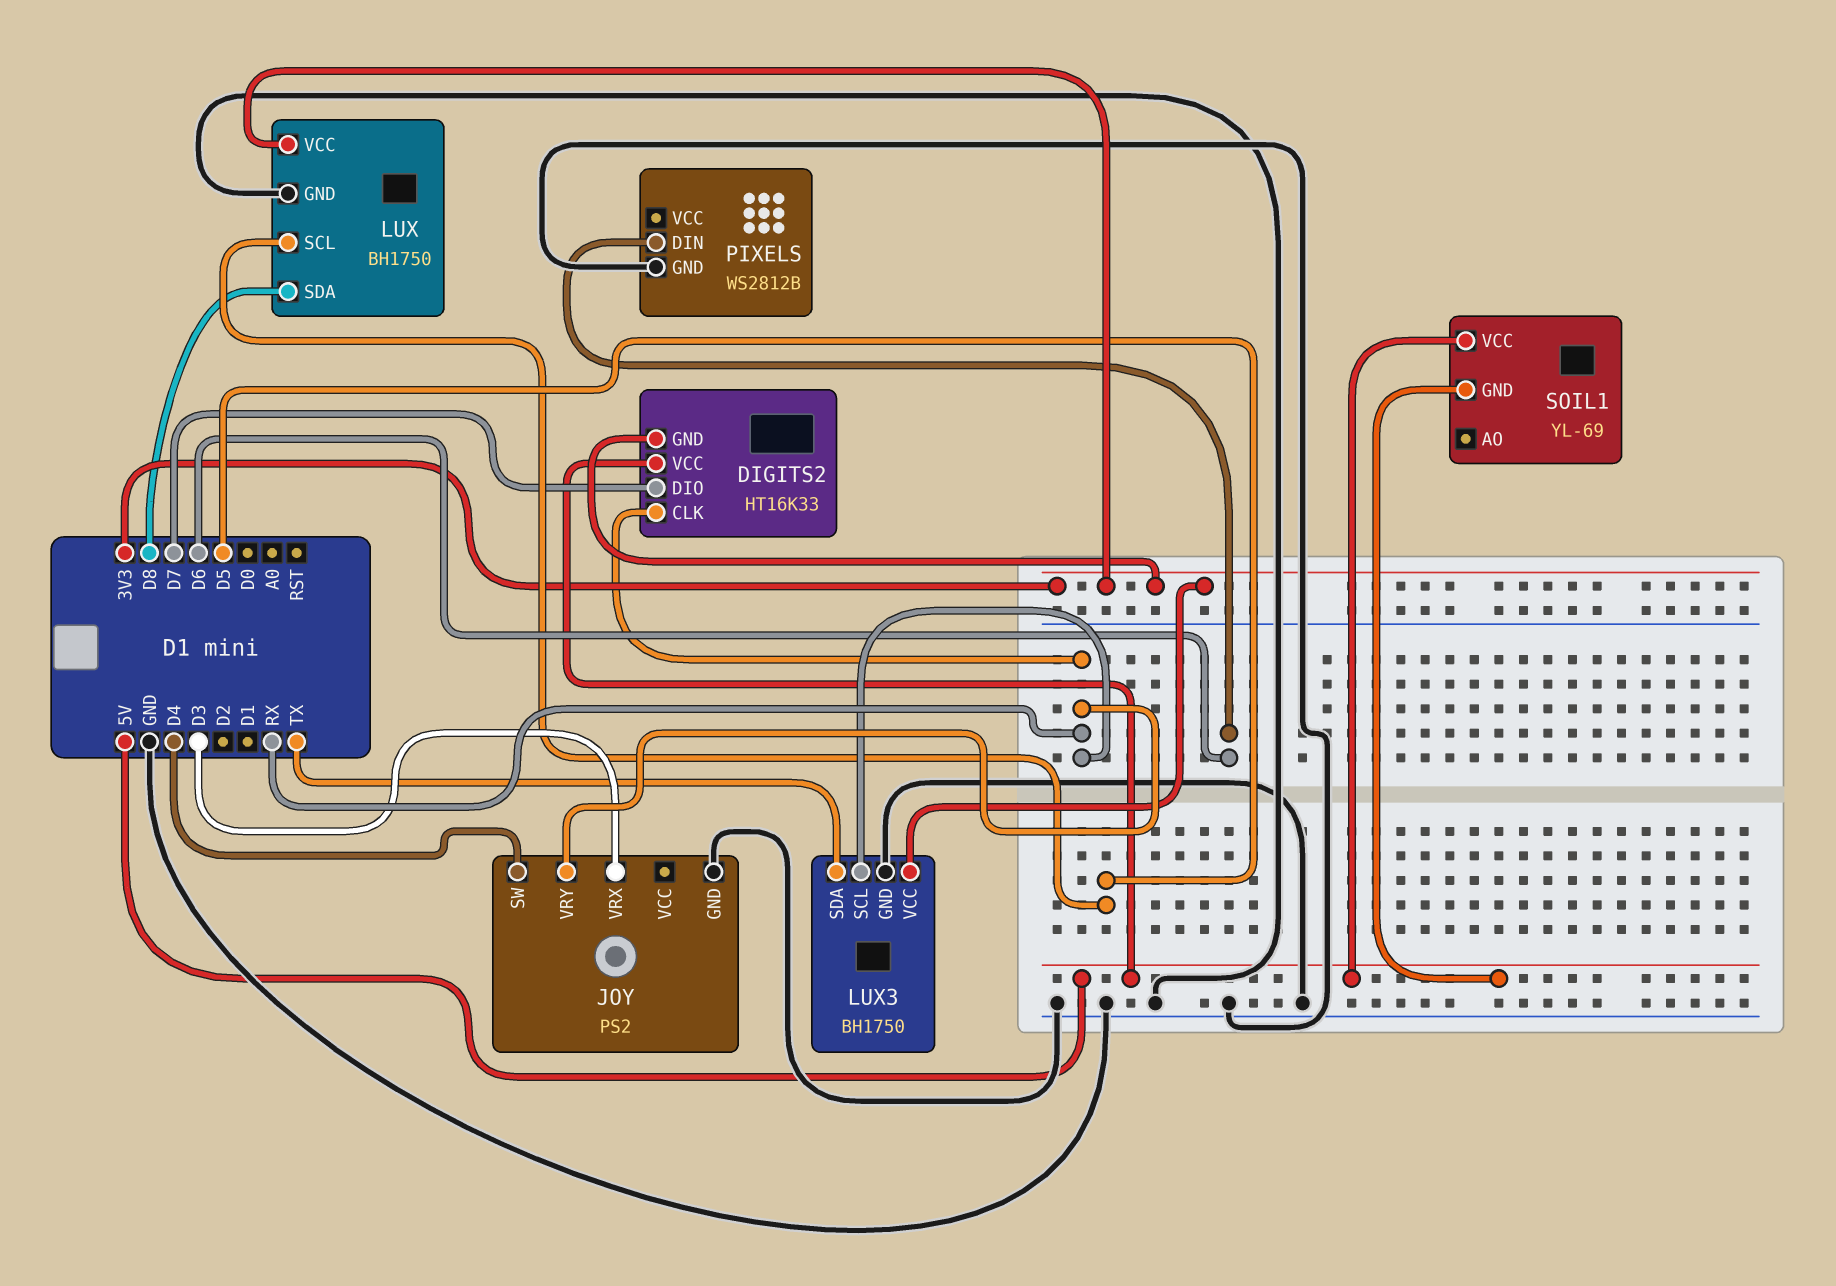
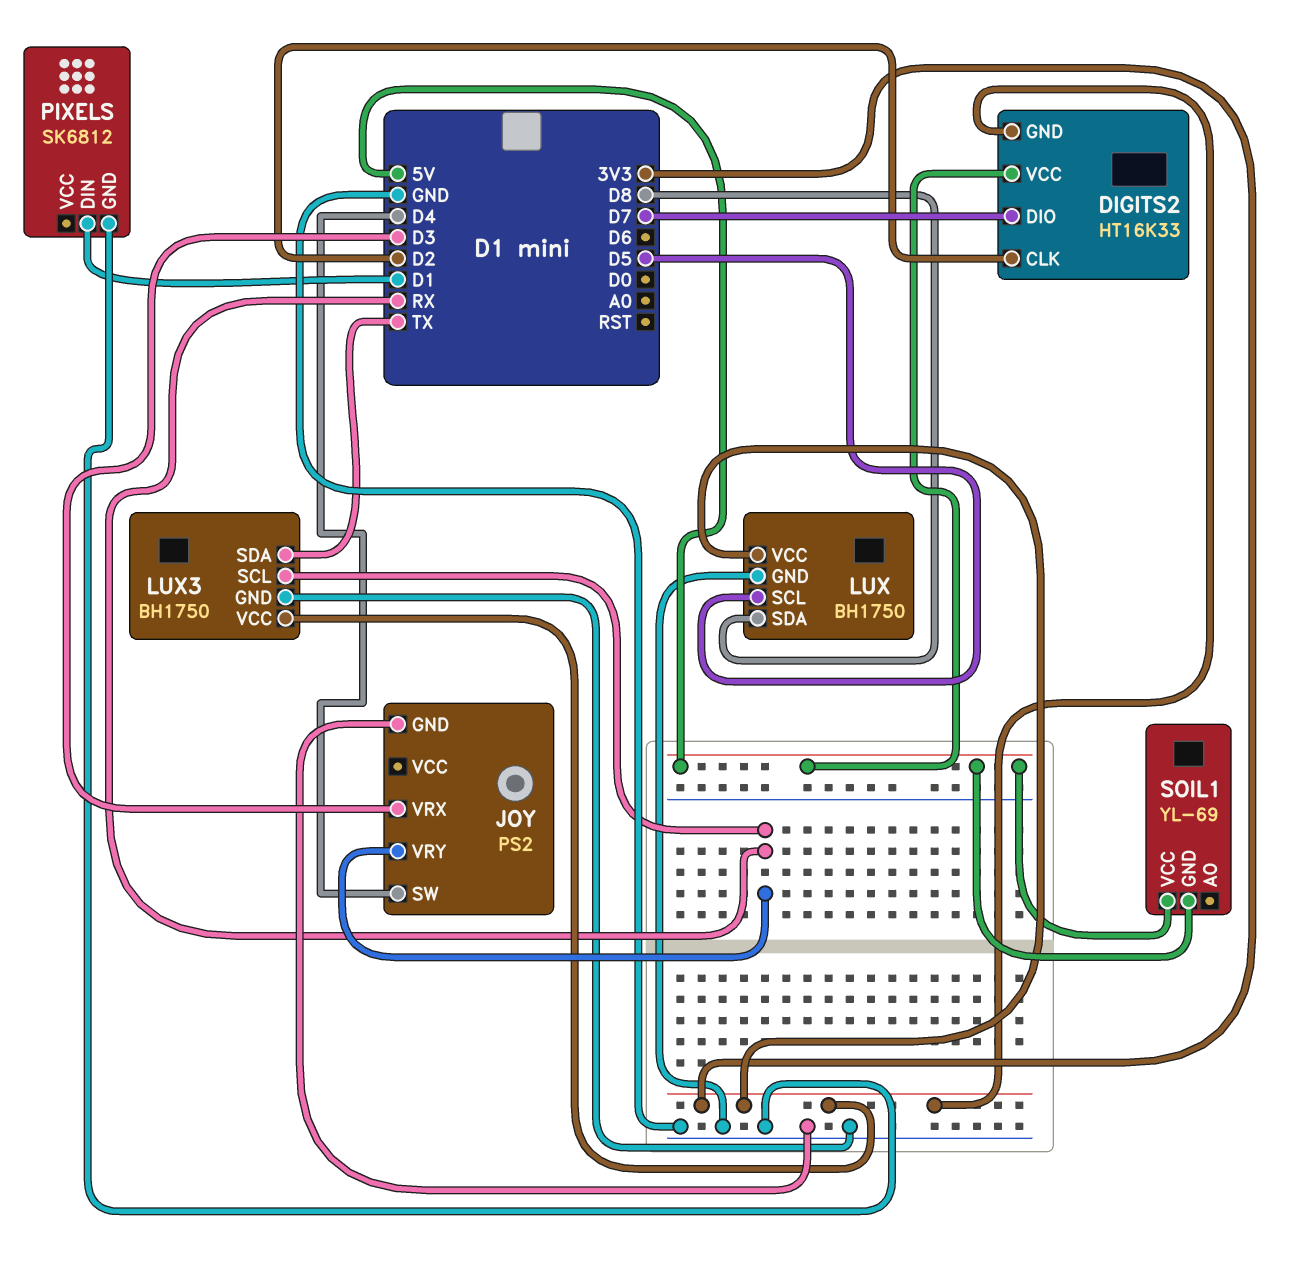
DIGITS2 pin CLK: RX -> D2
PIXELS: WS2812B -> SK6812
PIXELS pin DIN: D6 -> D1

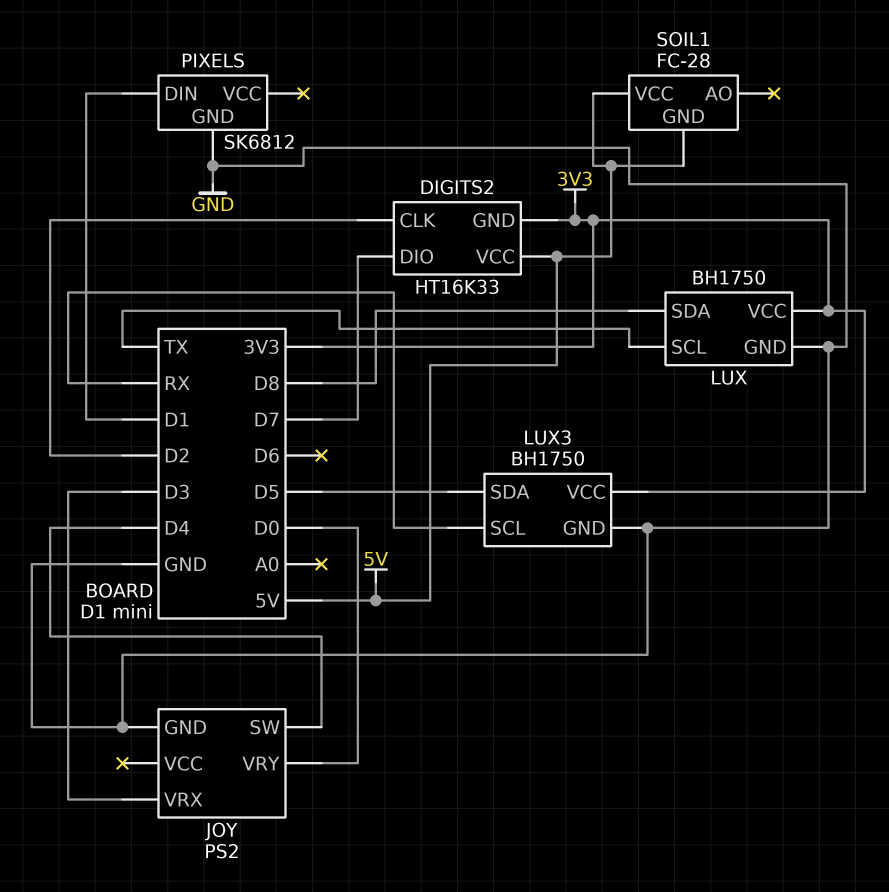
JOY pin VRY: RX -> D0
LUX pin SCL: D5 -> TX
LUX3 pin SDA: TX -> D5
SOIL1: YL-69 -> FC-28

